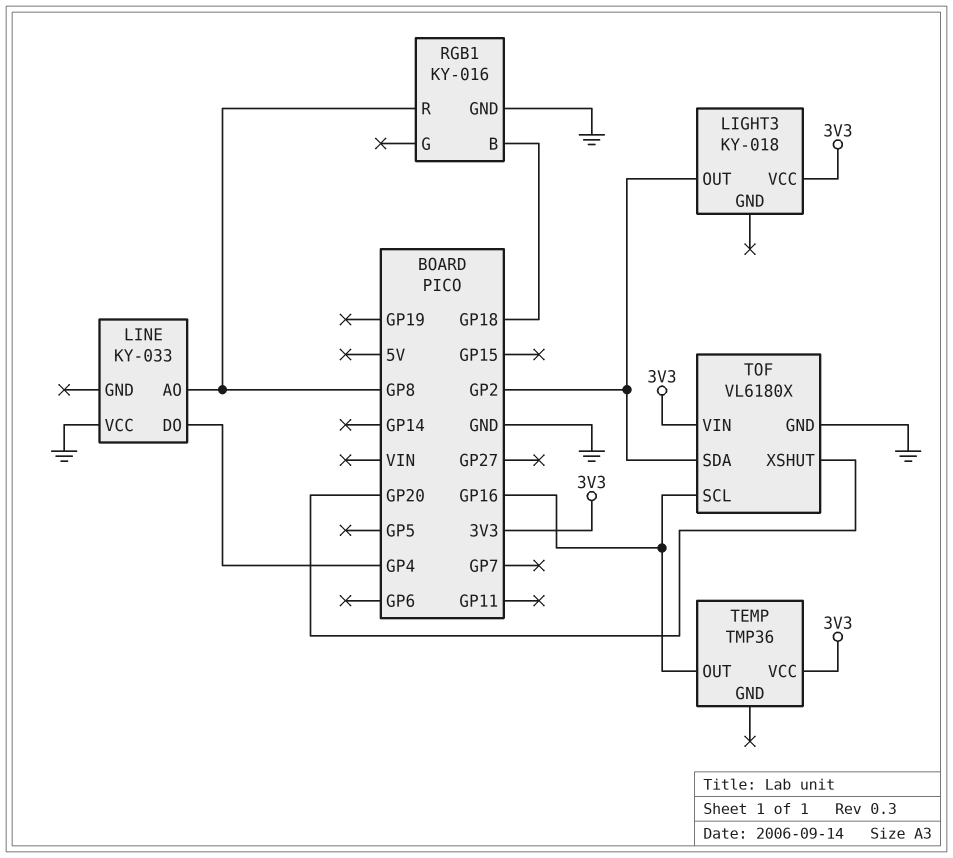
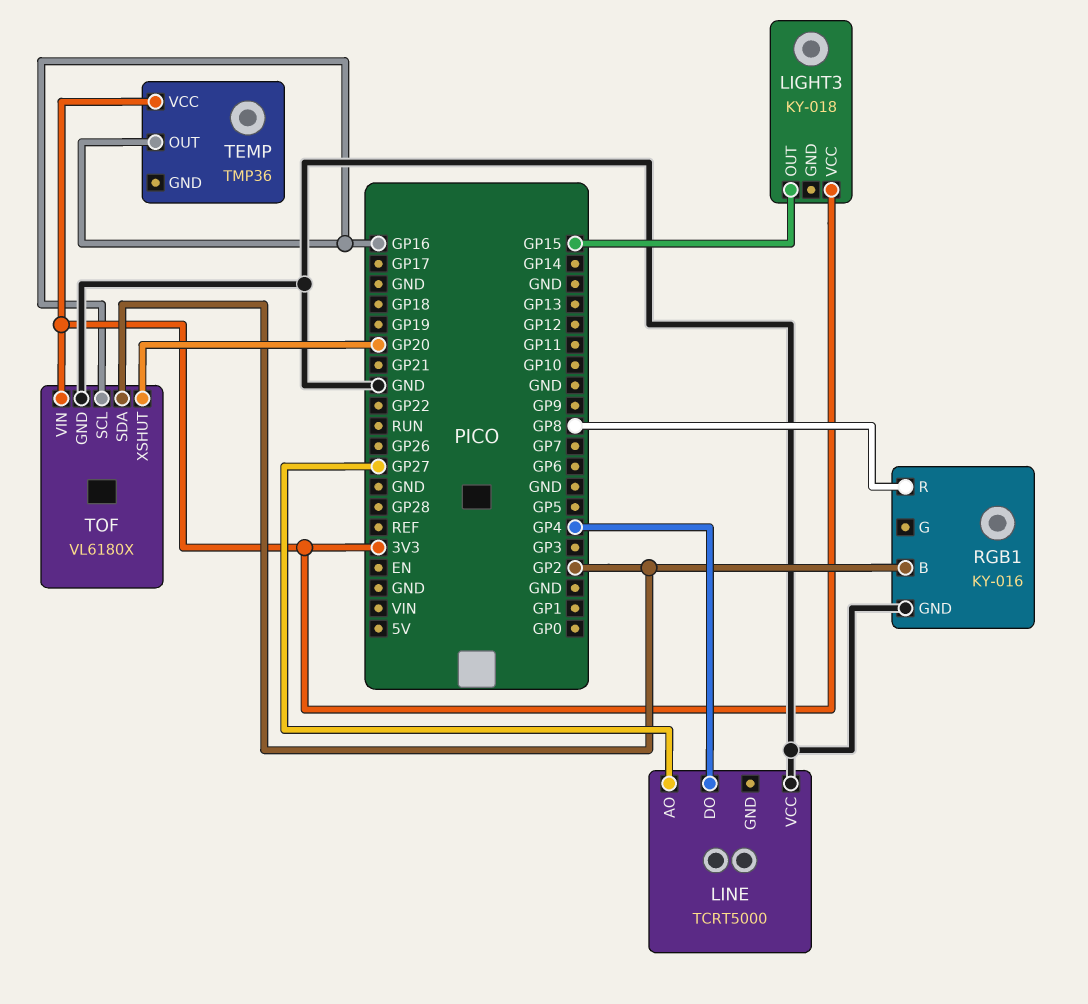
LIGHT3 pin OUT: GP2 -> GP15
LINE: KY-033 -> TCRT5000
LINE pin AO: GP8 -> GP27
RGB1 pin B: GP18 -> GP2

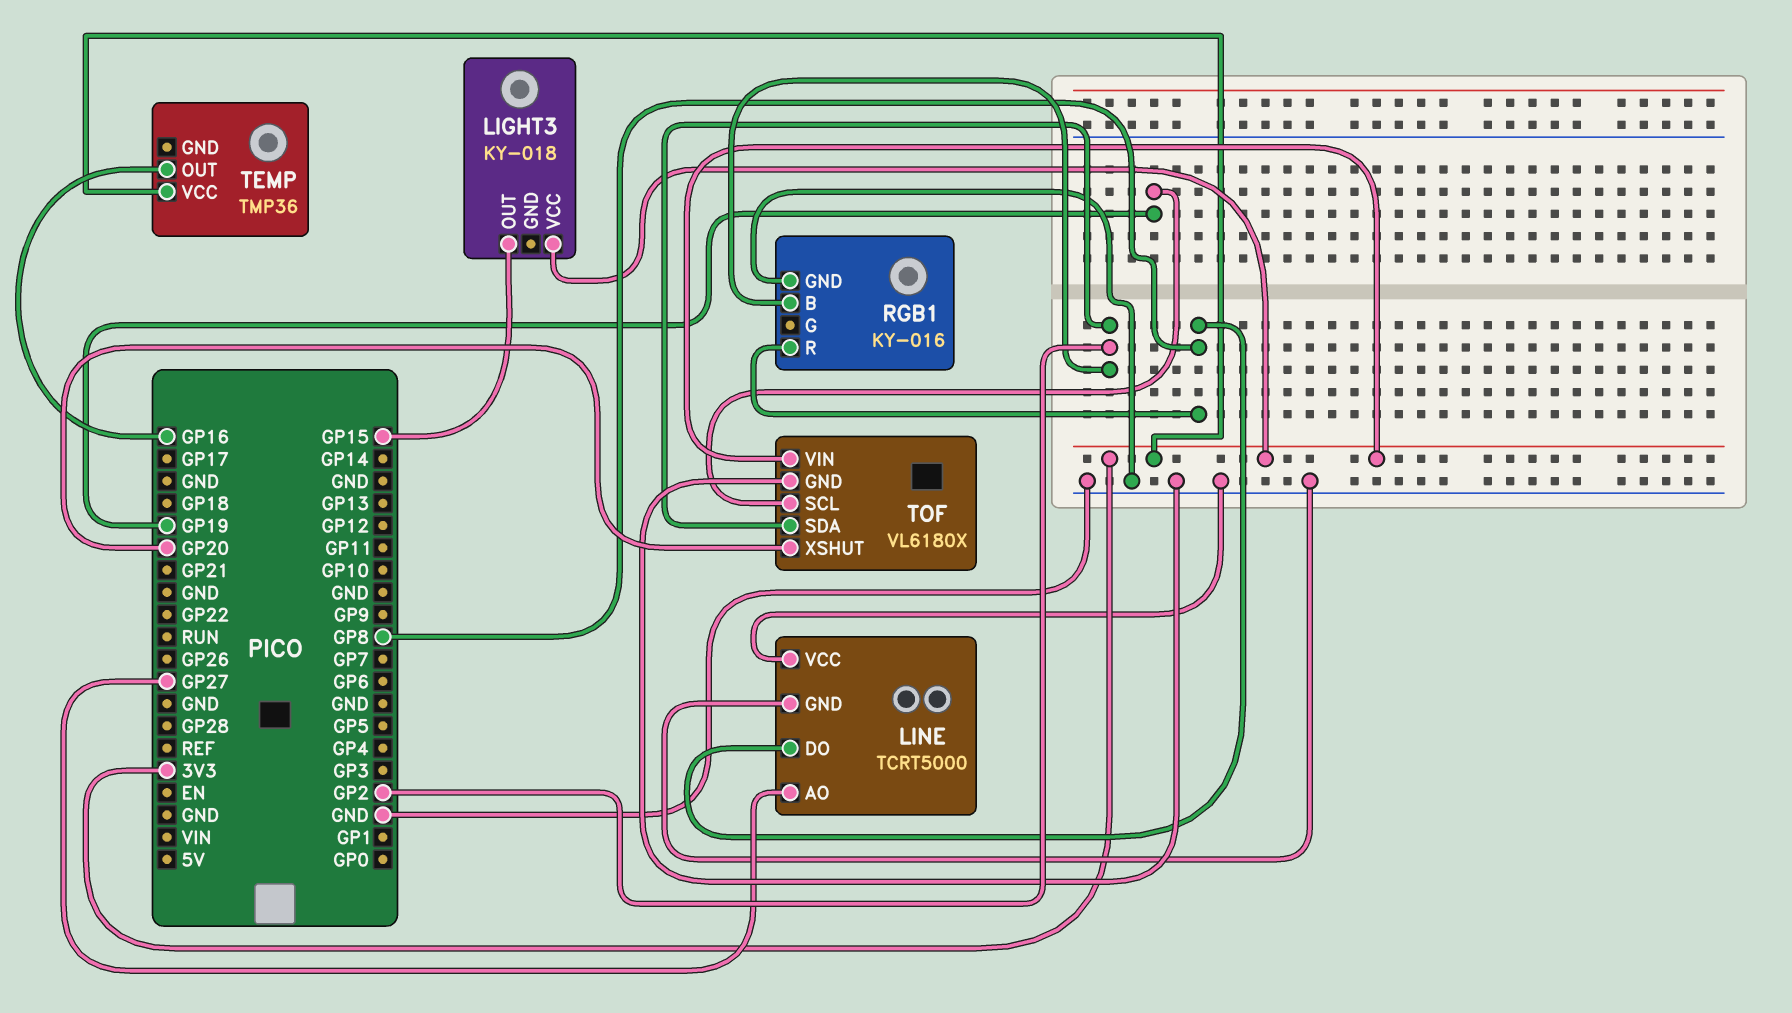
LINE pin DO: GP4 -> GP8
LINE pin GND: none -> GND
TOF pin SCL: GP16 -> GP19

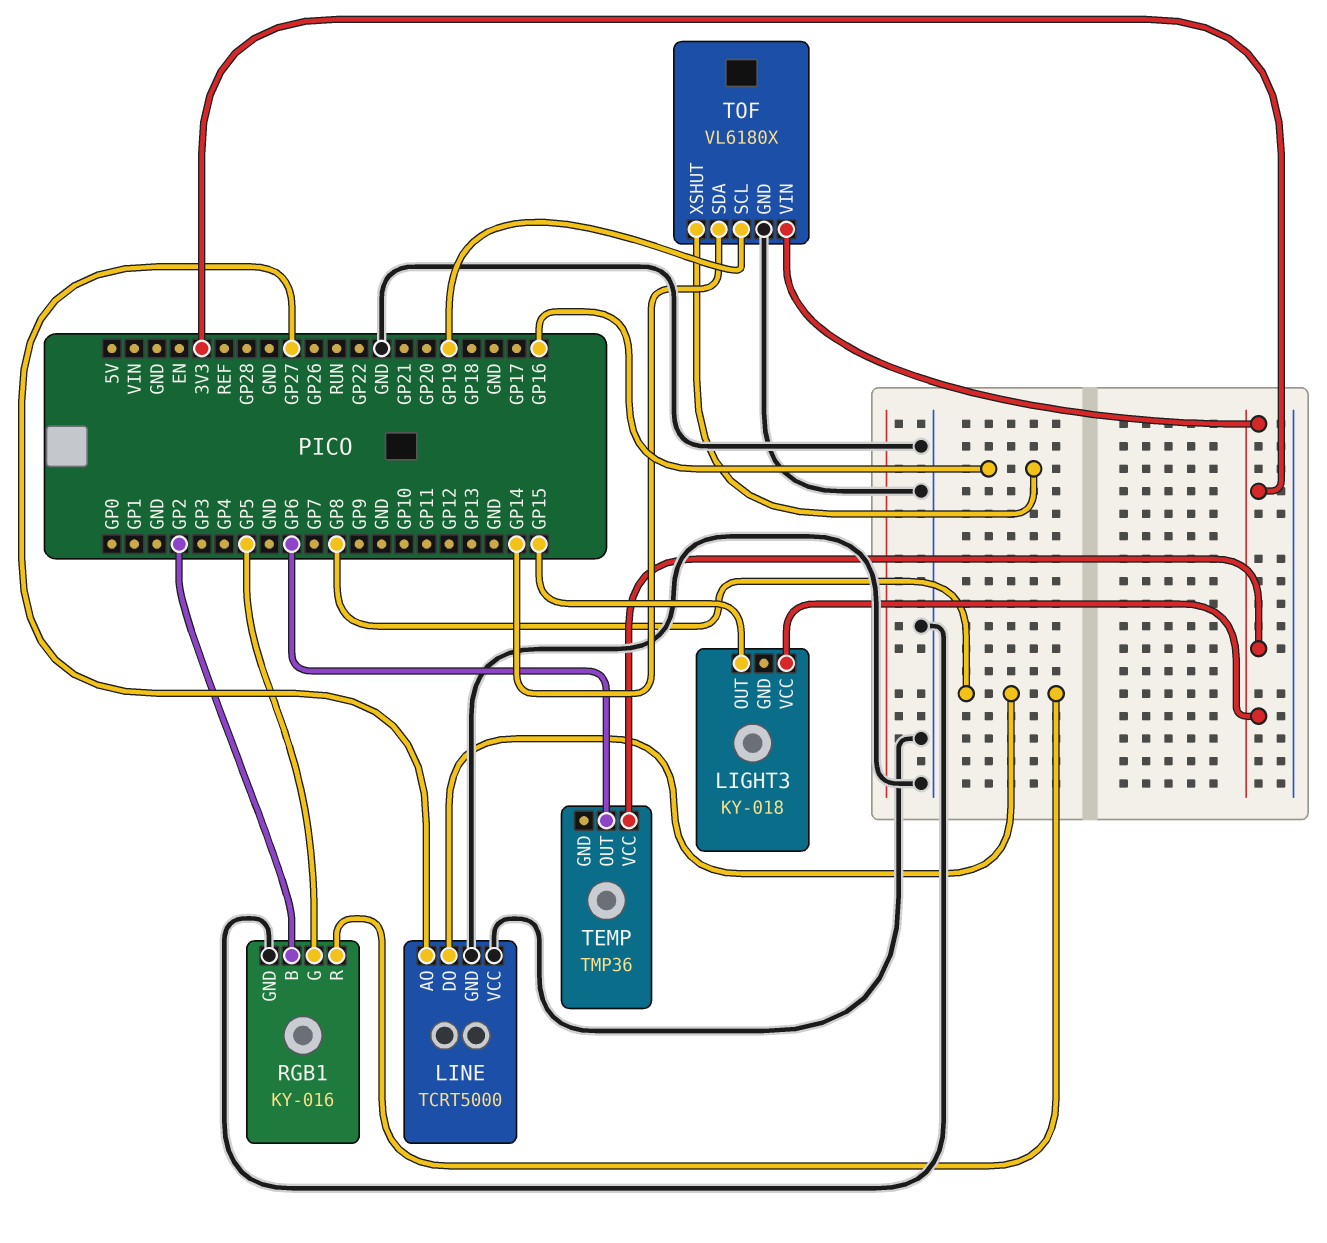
RGB1 pin G: none -> GP5
TEMP pin OUT: GP16 -> GP6
TOF pin SDA: GP2 -> GP14
TOF pin XSHUT: GP20 -> GP16

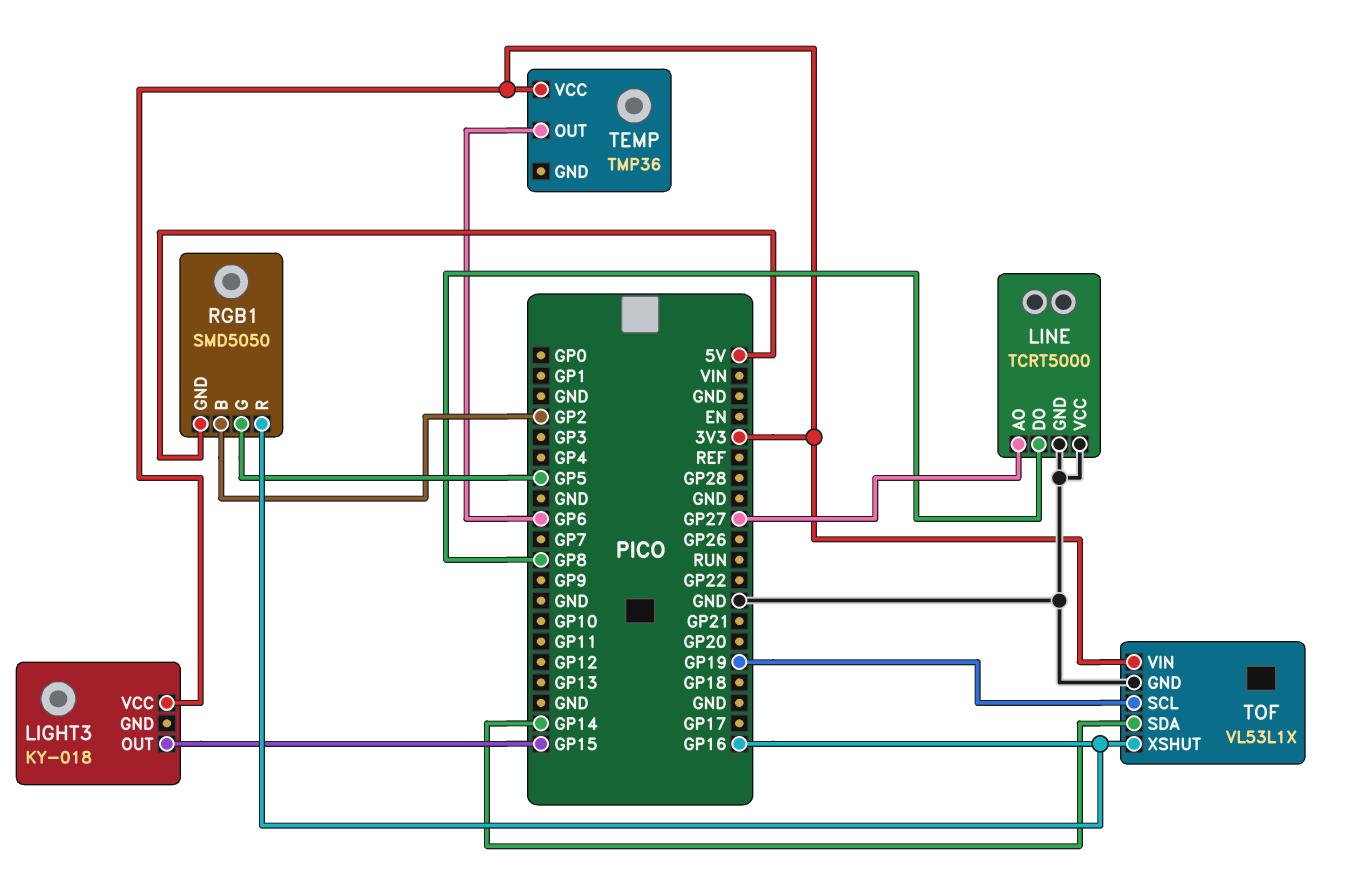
RGB1: KY-016 -> SMD5050
RGB1 pin GND: GND -> 5V
RGB1 pin R: GP8 -> GP16
TOF: VL6180X -> VL53L1X

